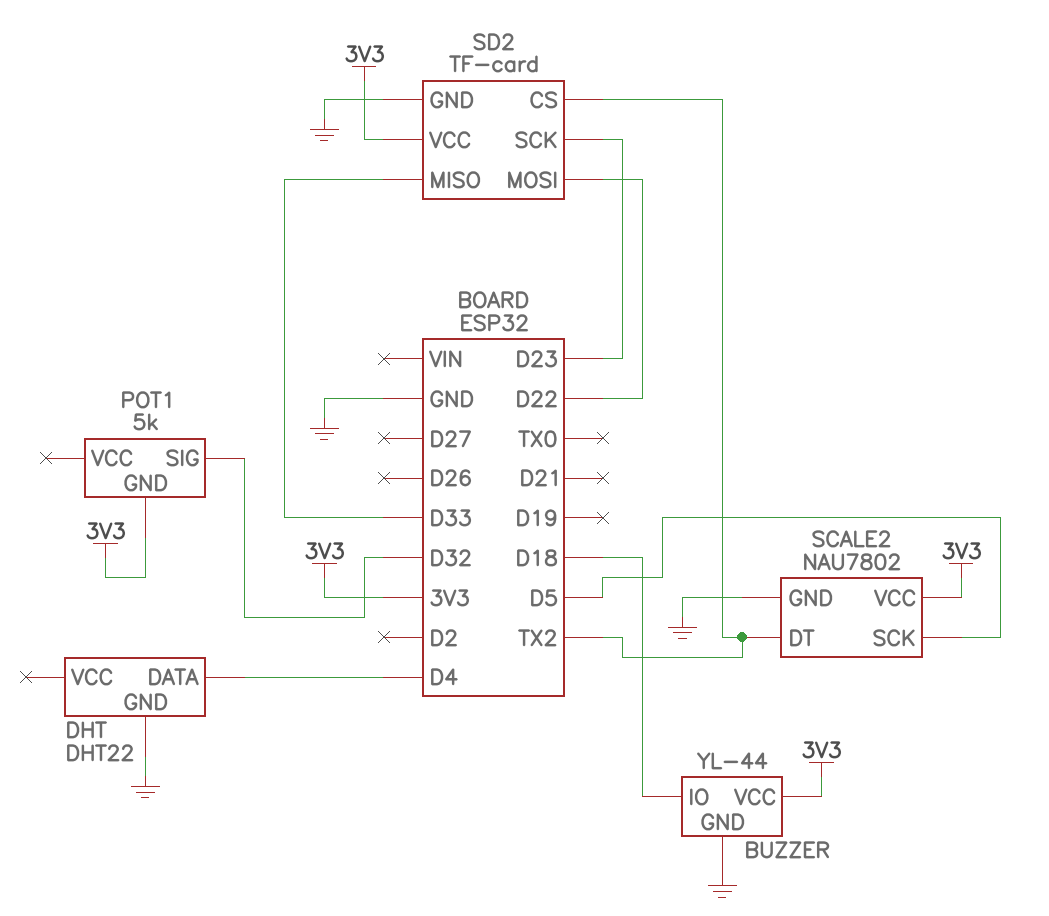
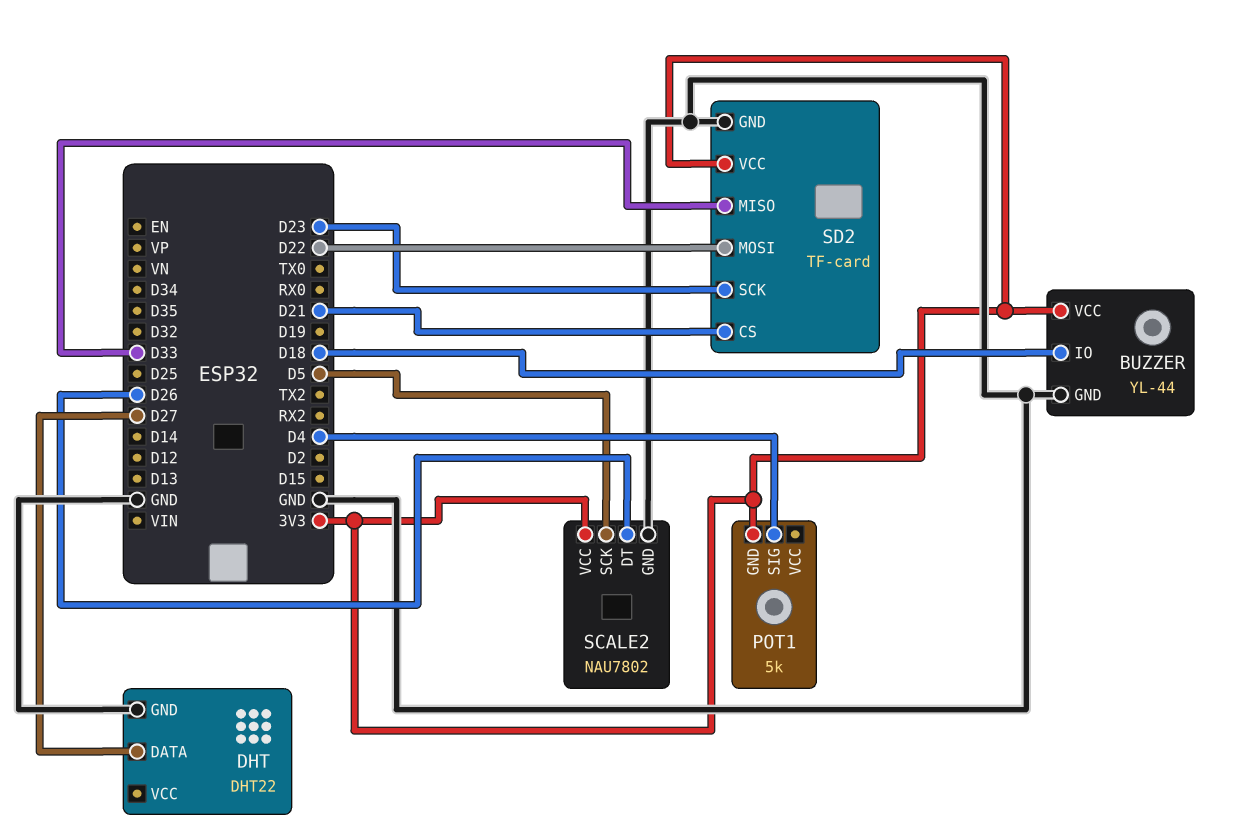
DHT pin DATA: D4 -> D27
POT1 pin SIG: D32 -> D4
SCALE2 pin DT: TX2 -> D26
SD2 pin CS: TX2 -> D21

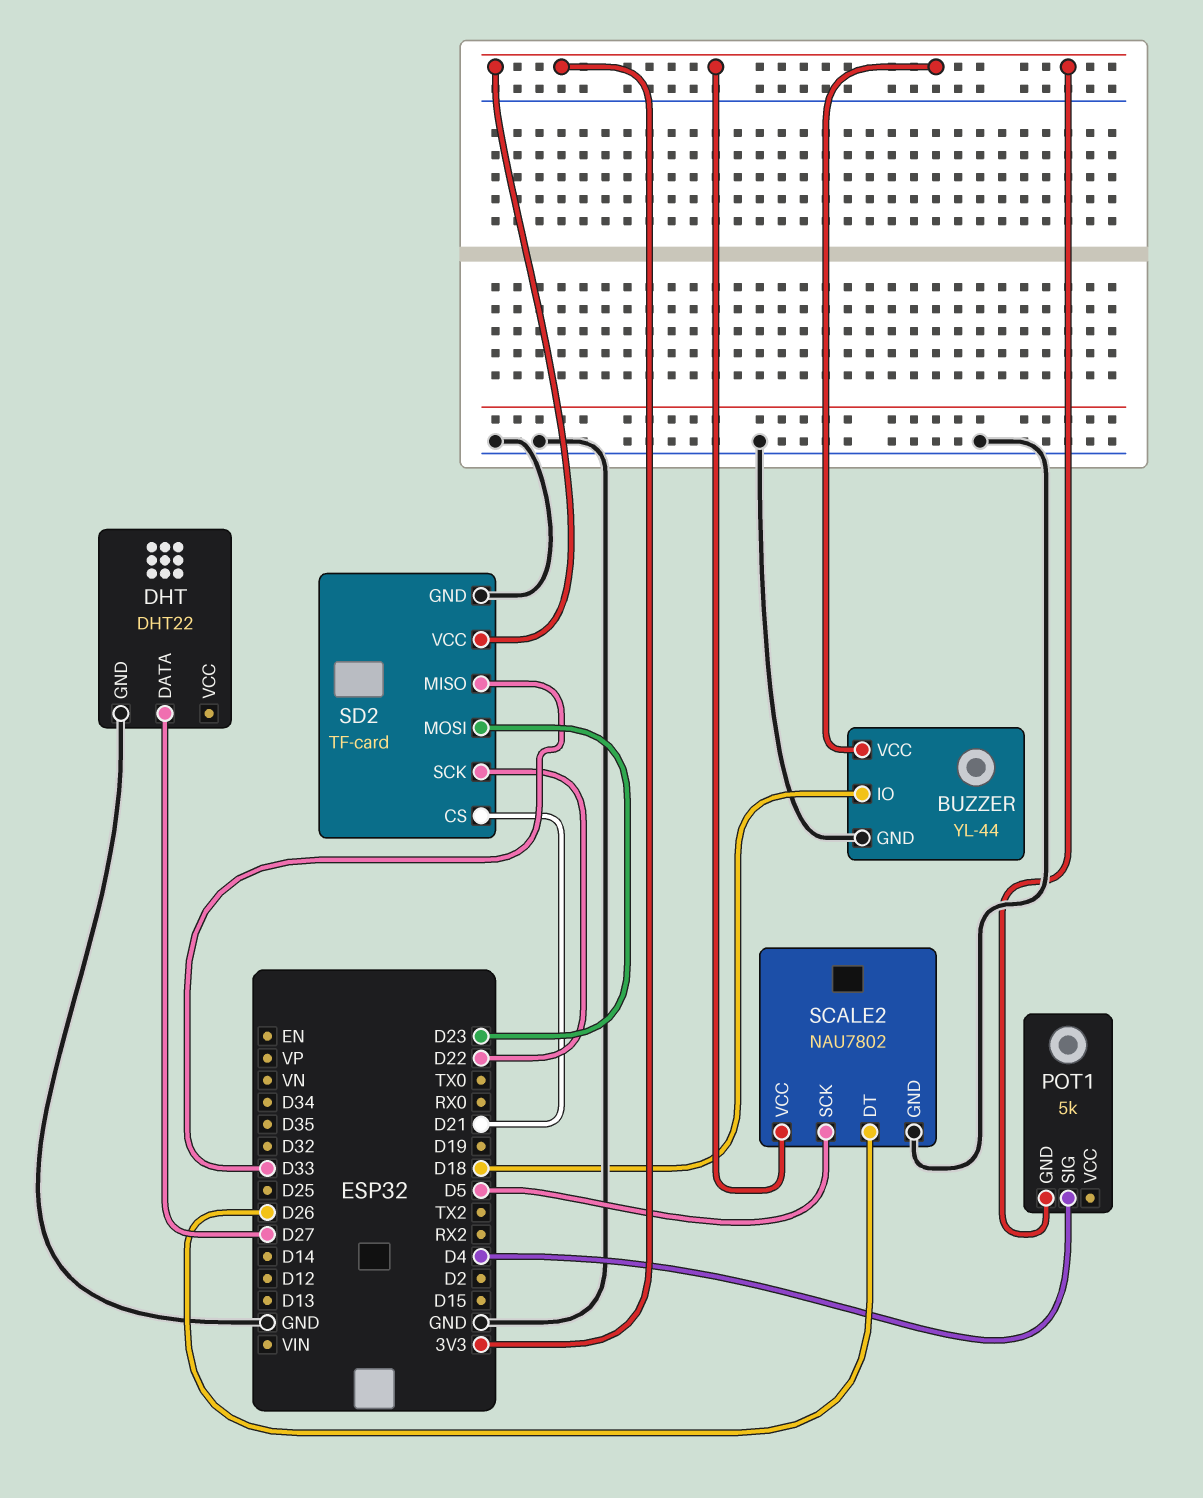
SD2 pin MOSI: D22 -> D23
SD2 pin SCK: D23 -> D22

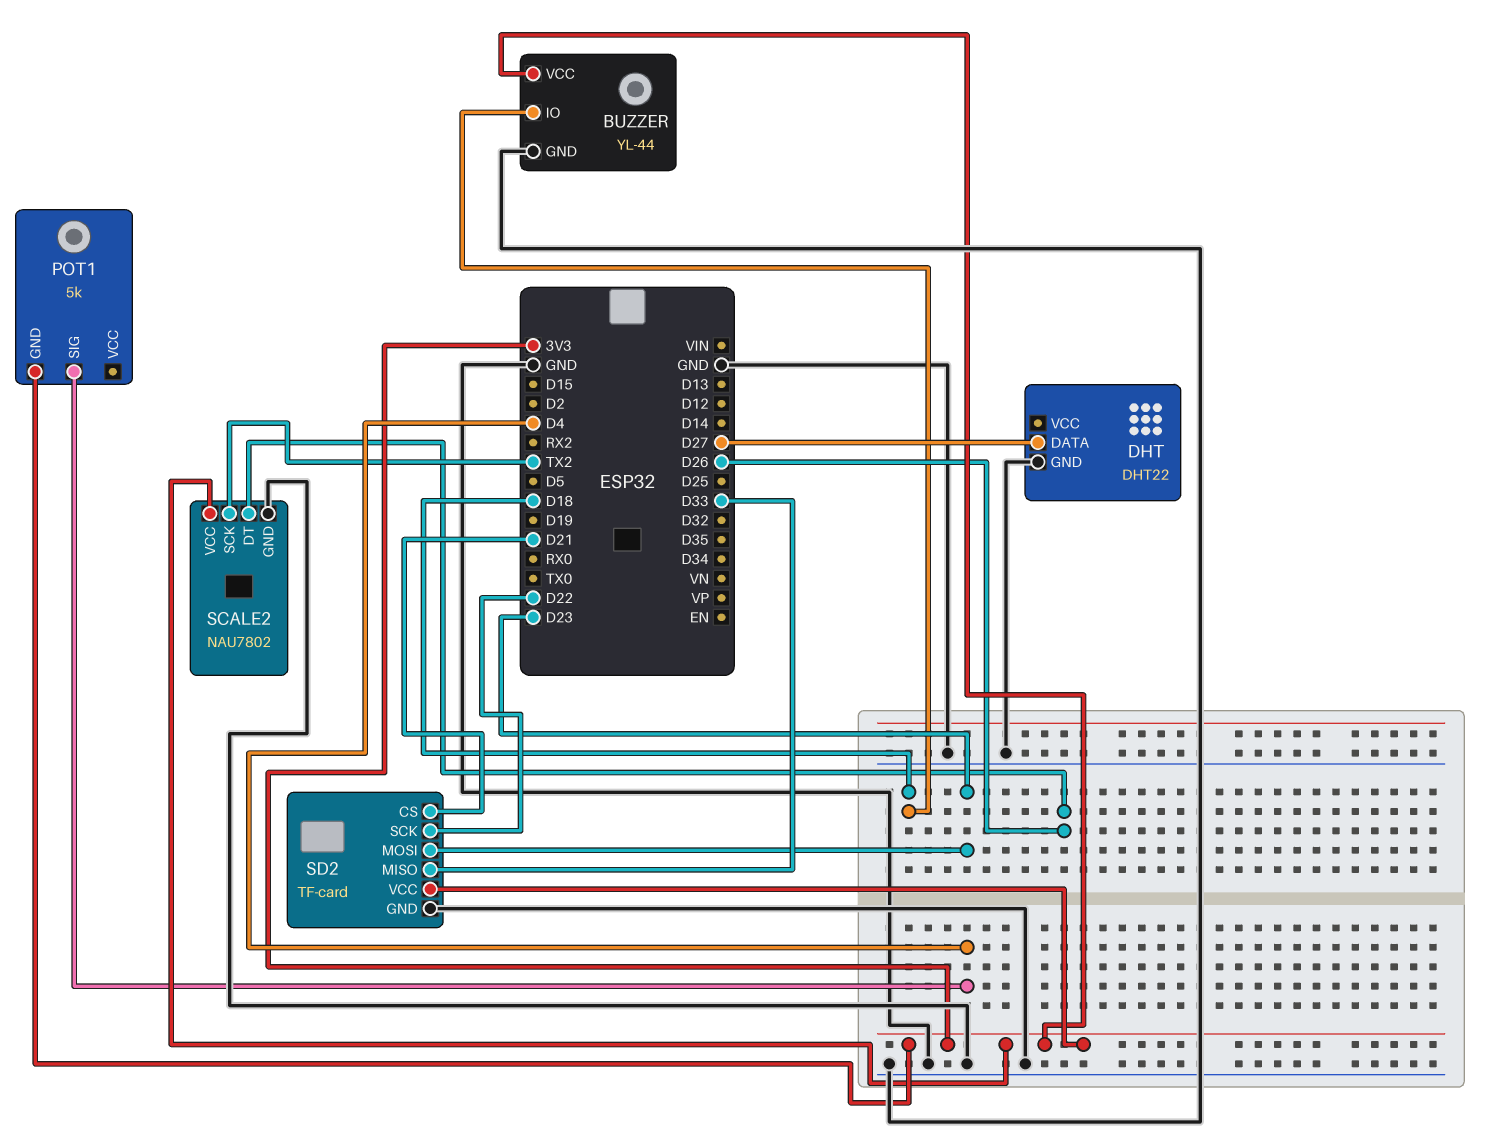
SCALE2 pin SCK: D5 -> TX2

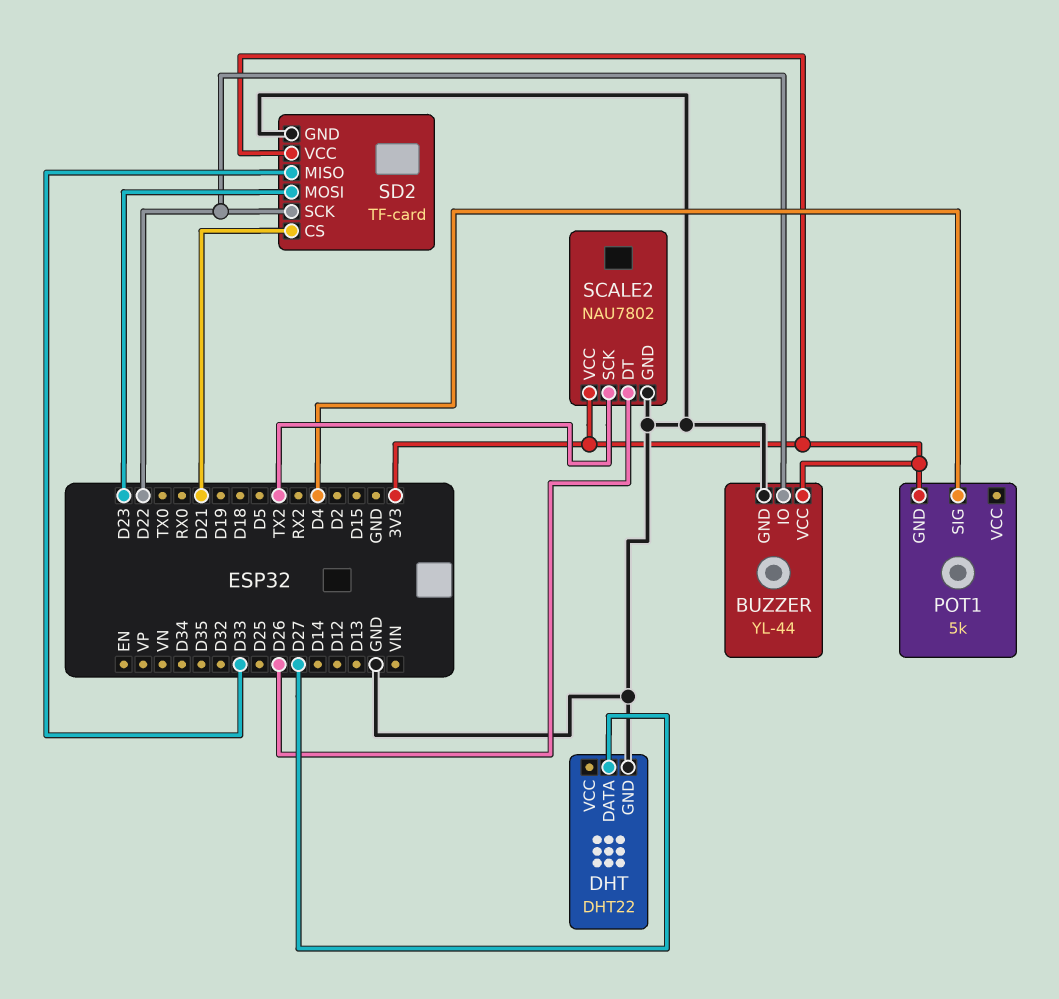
BUZZER pin IO: D18 -> D22

